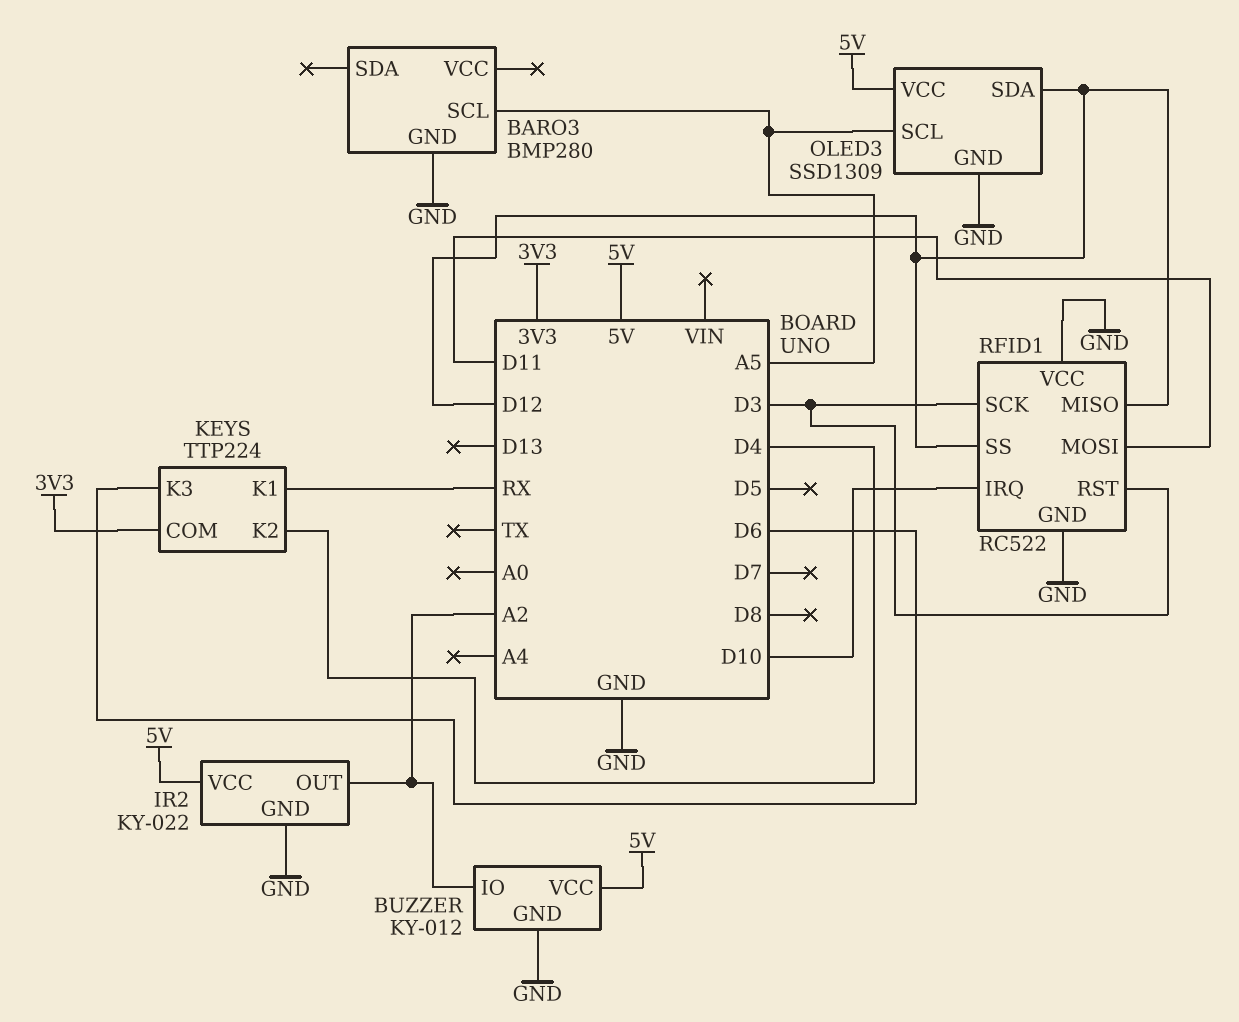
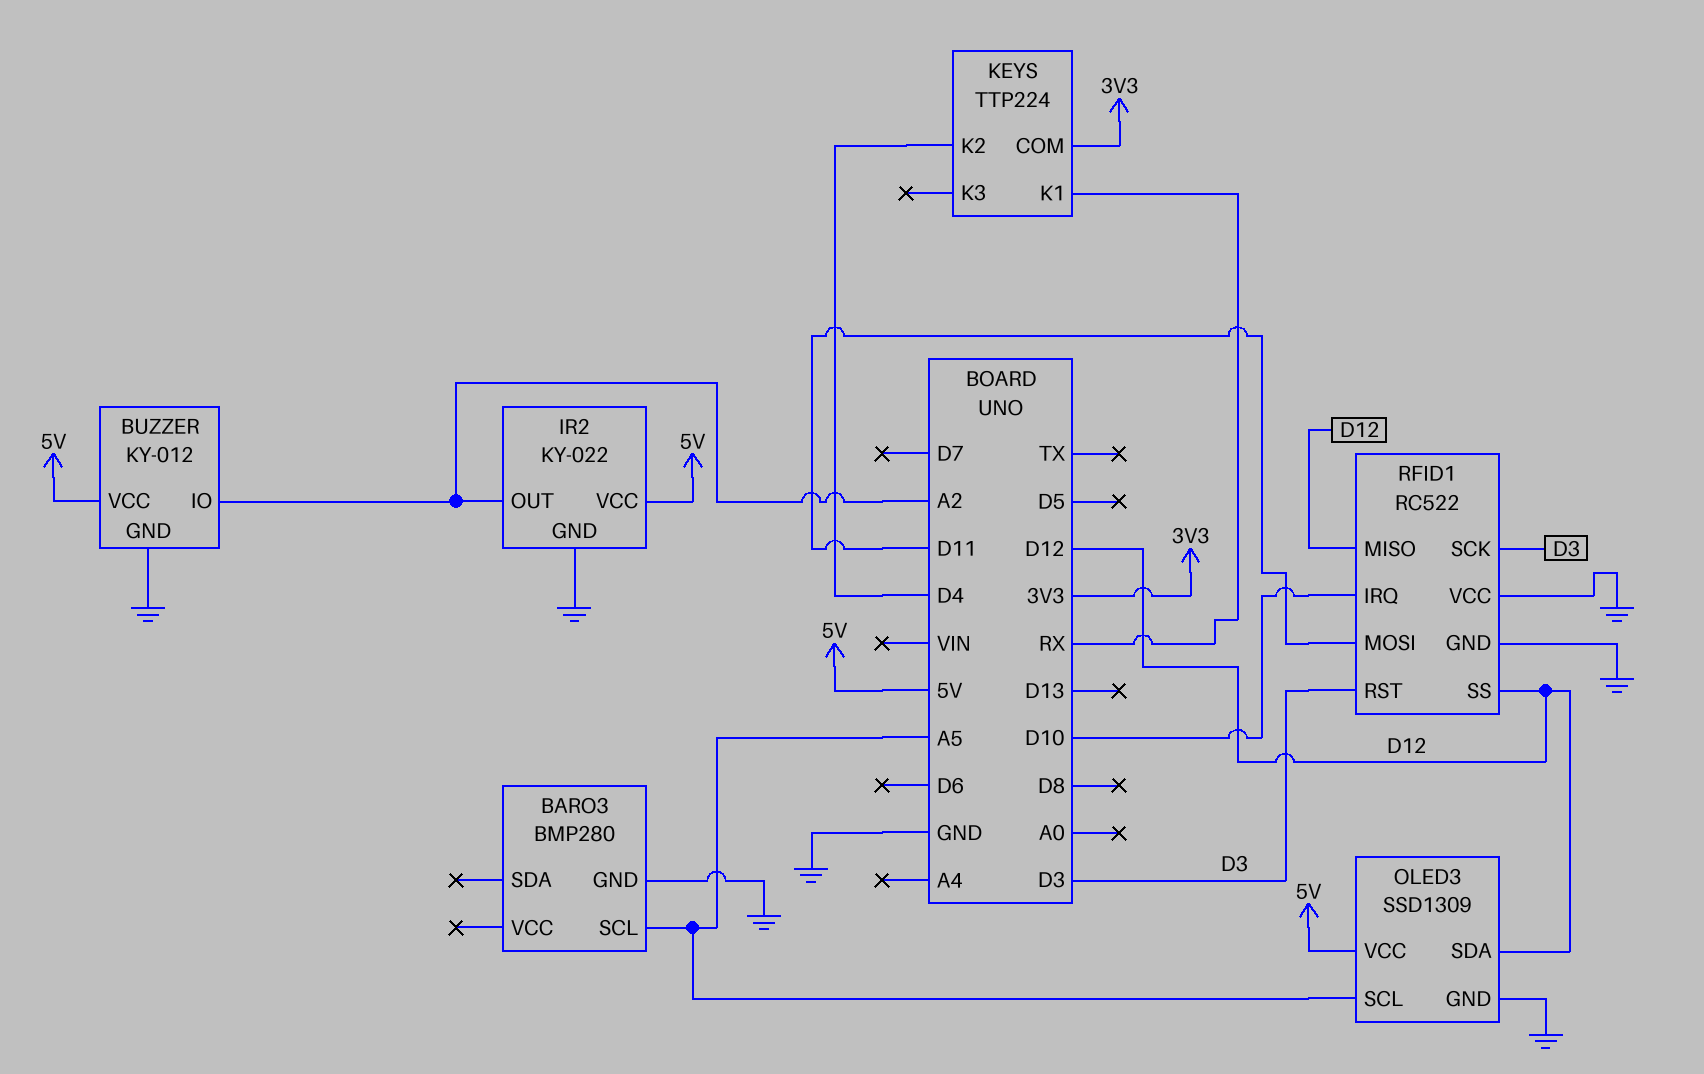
KEYS pin K3: D6 -> none

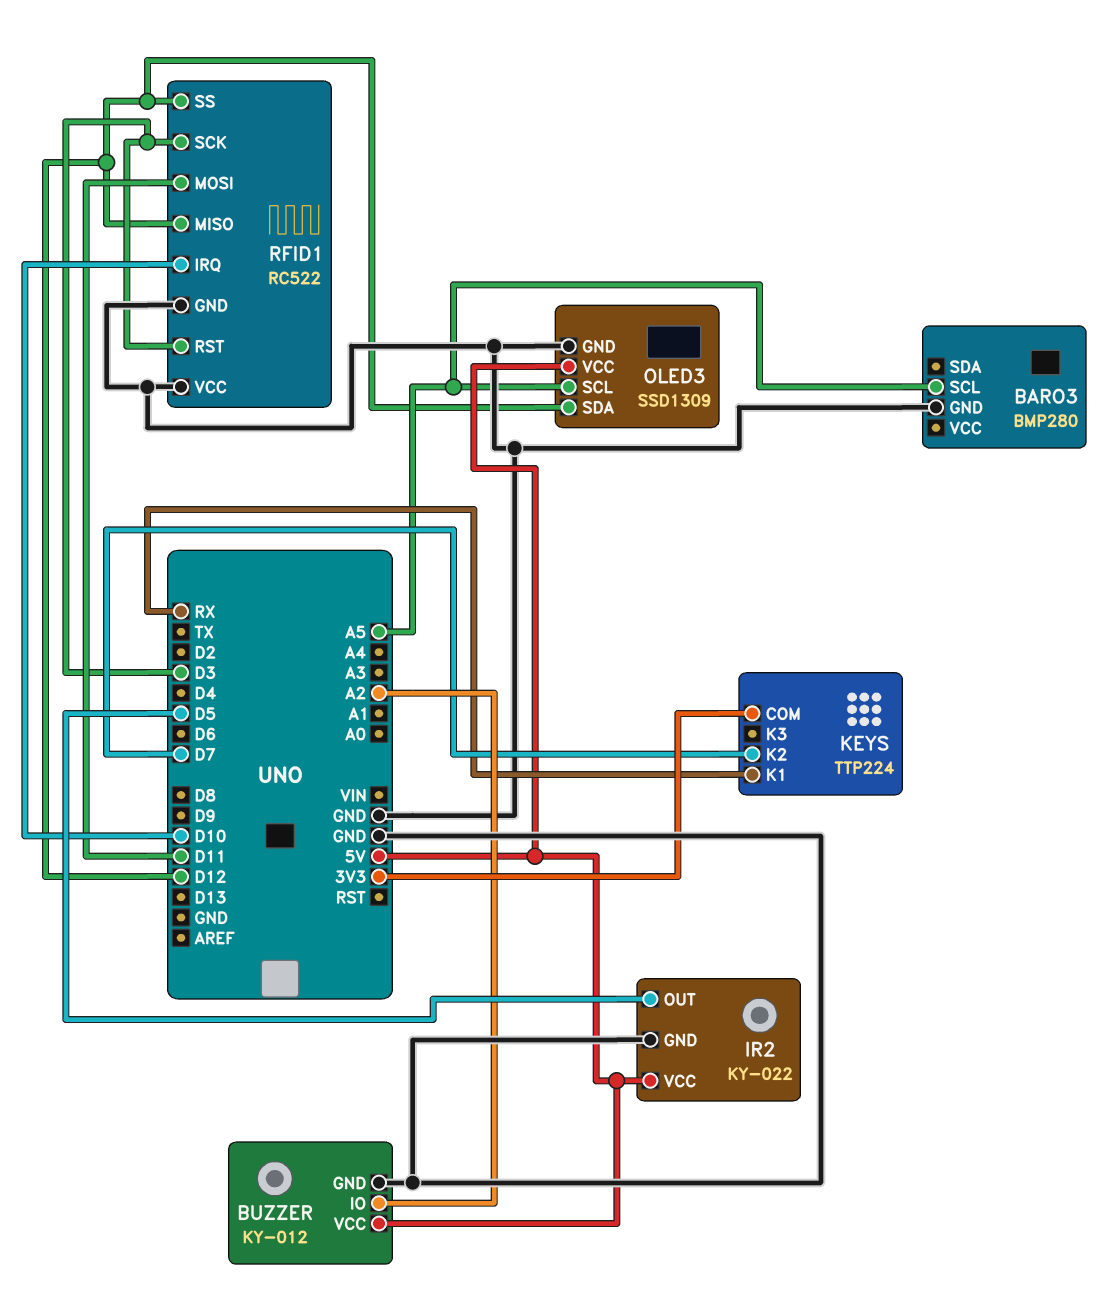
IR2 pin OUT: A2 -> D5
KEYS pin K2: D4 -> D7

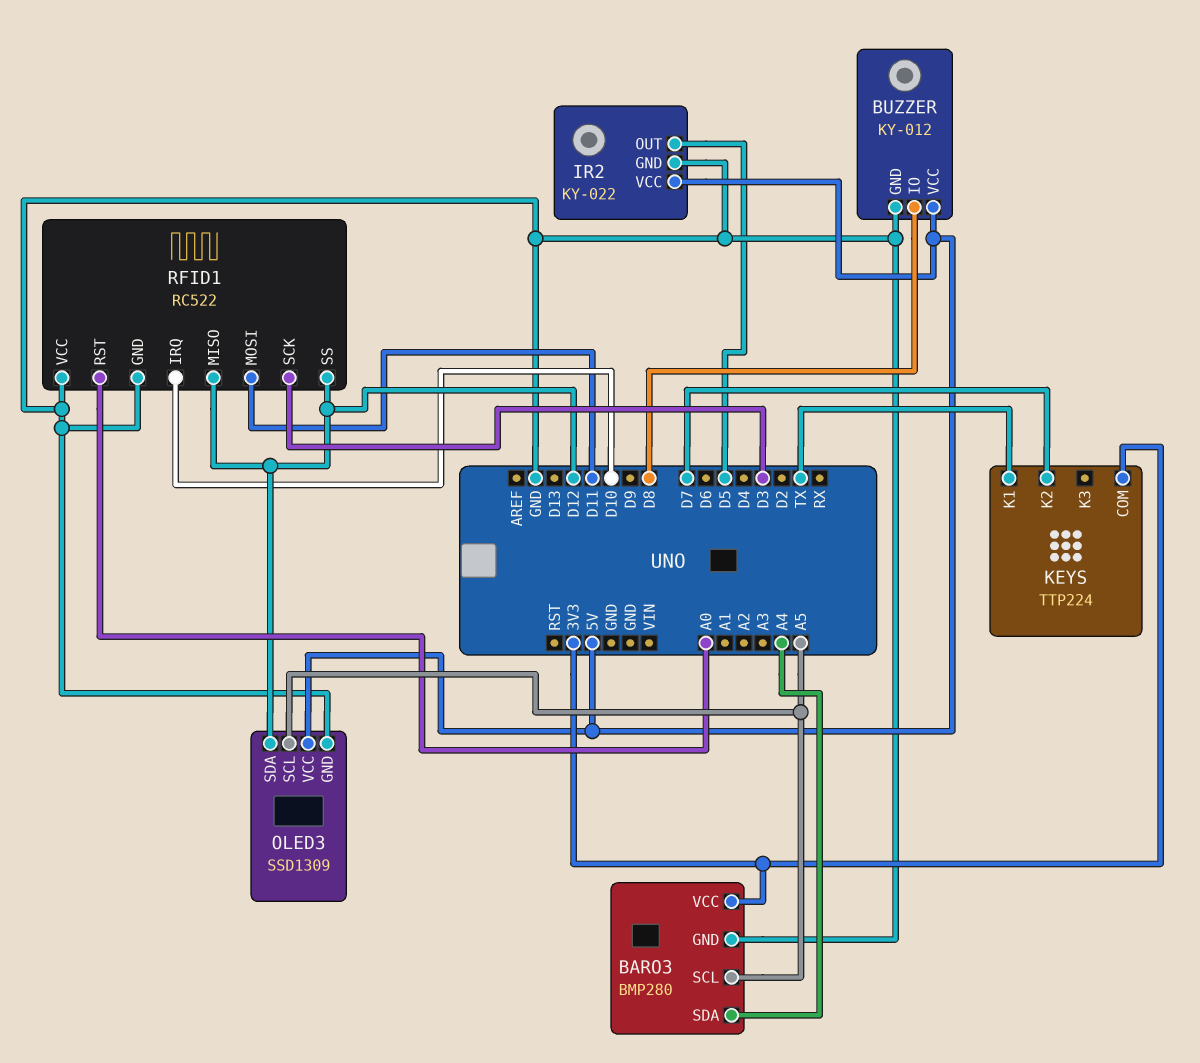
BARO3 pin SDA: none -> A4
BARO3 pin VCC: none -> 3V3
BUZZER pin IO: A2 -> D8
KEYS pin K1: RX -> TX
RFID1 pin RST: D3 -> A0

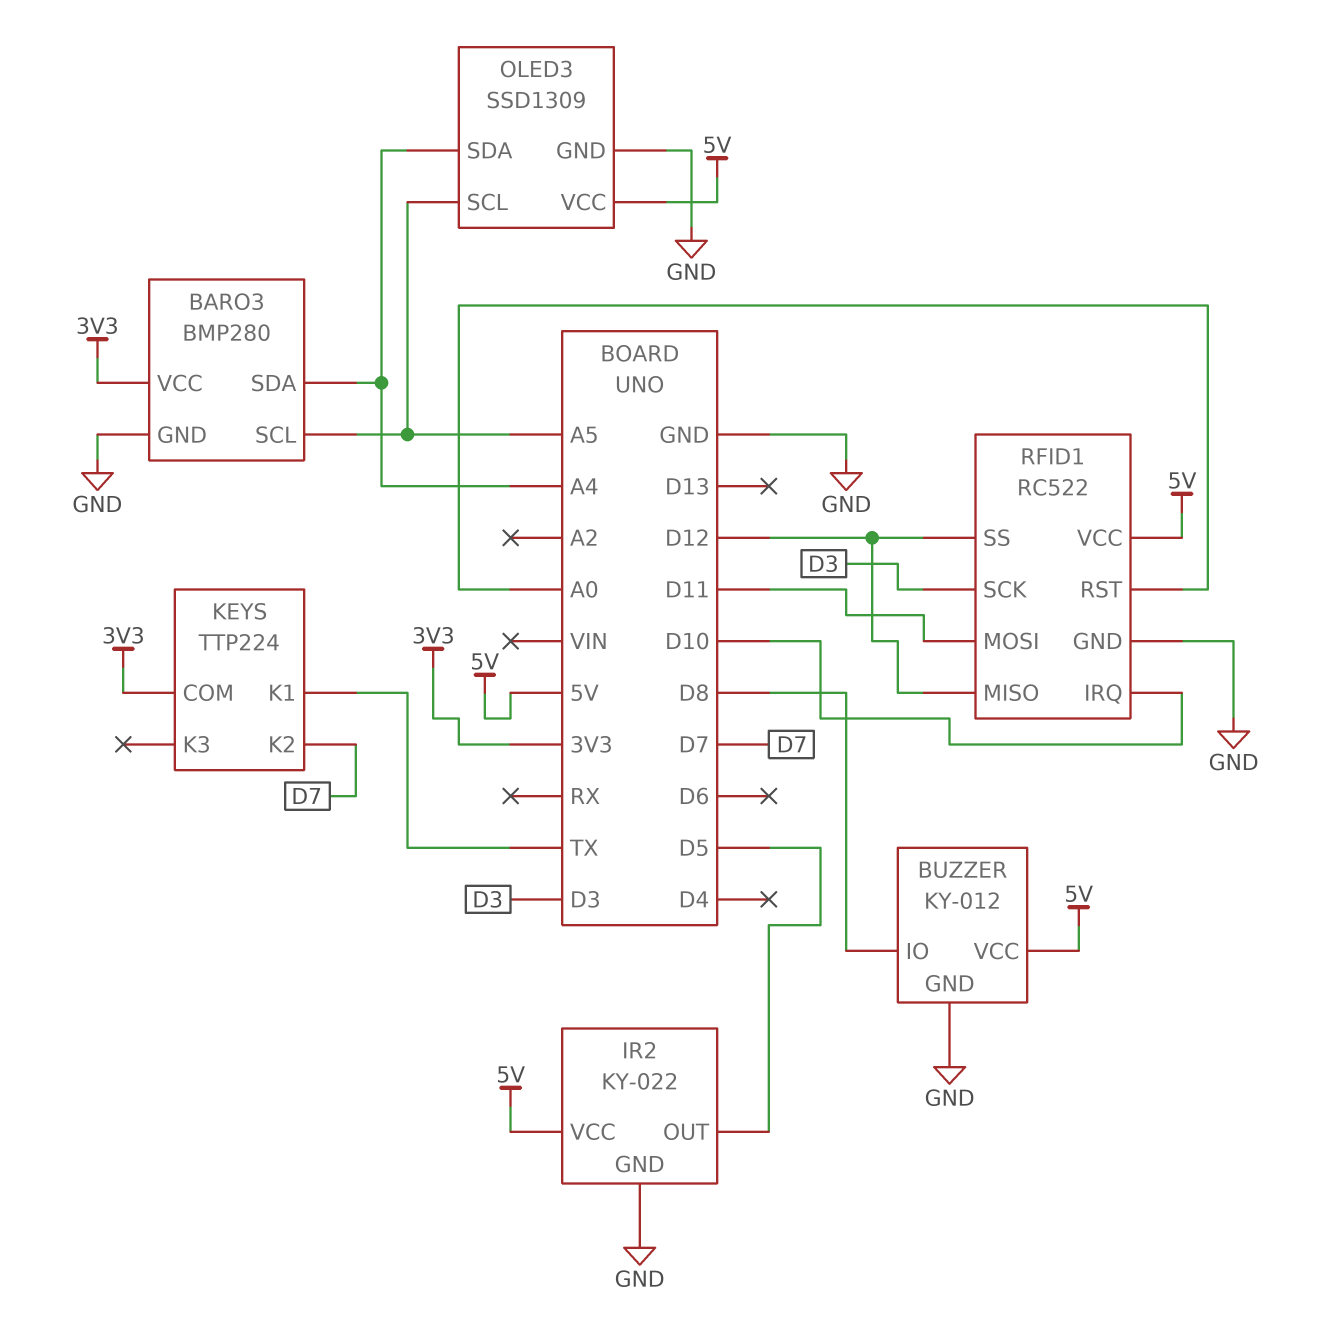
OLED3 pin SDA: D12 -> A4
RFID1 pin VCC: GND -> 5V

